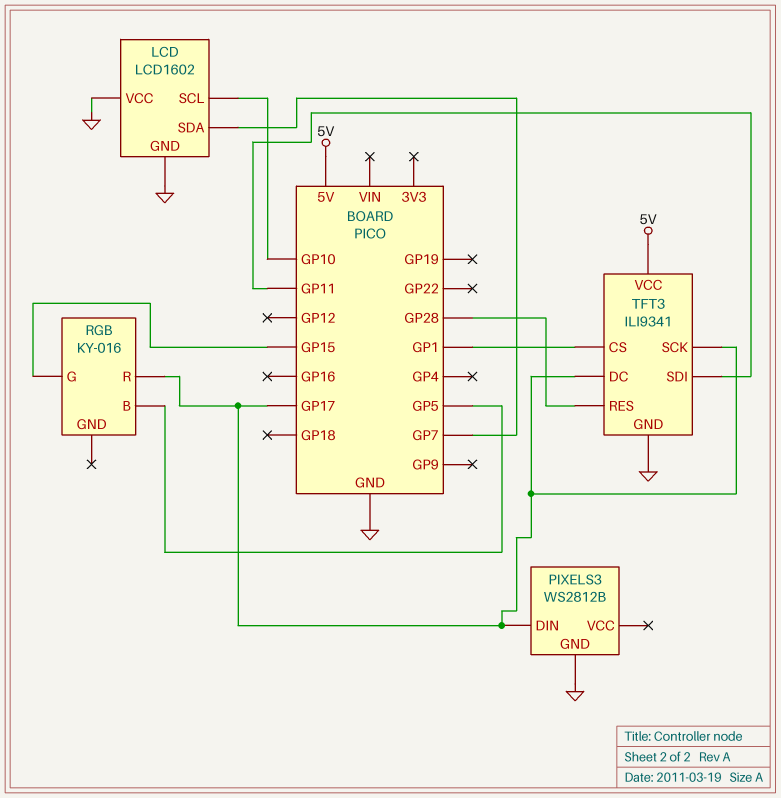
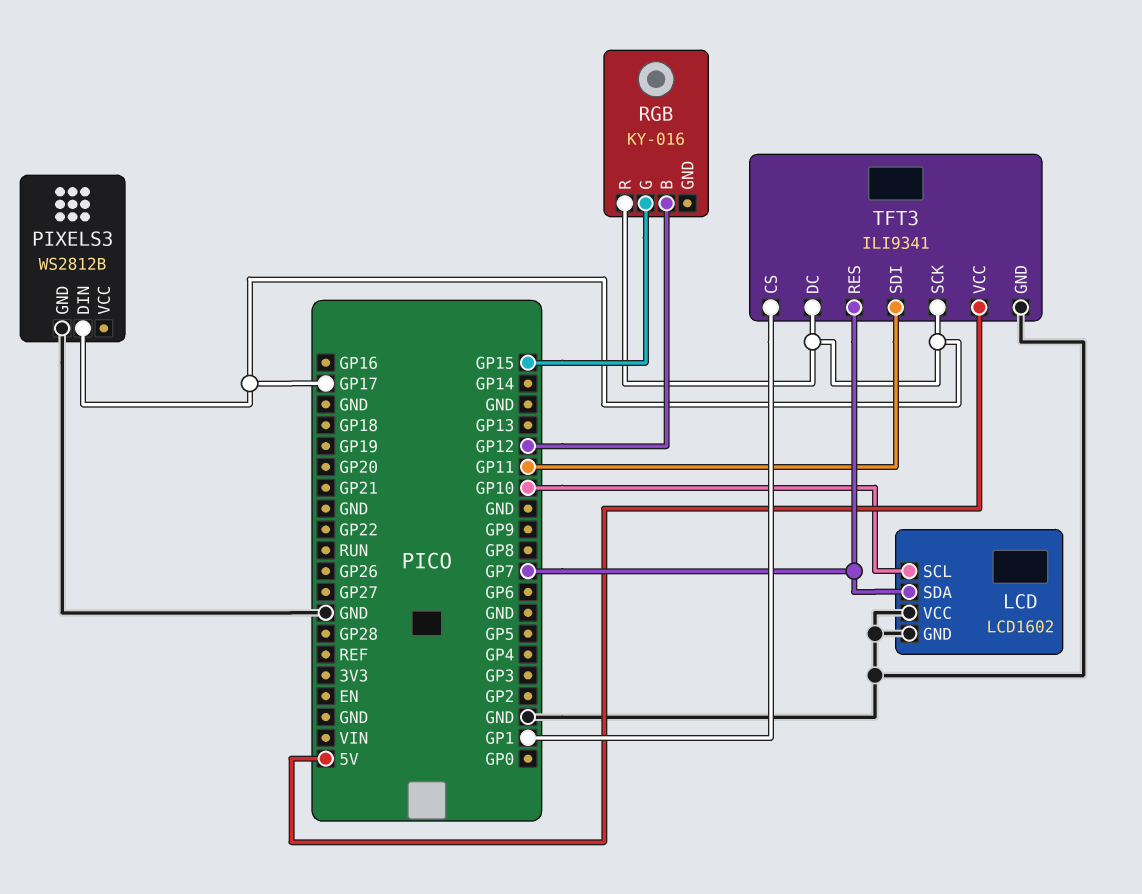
RGB pin B: GP5 -> GP12
TFT3 pin RES: GP28 -> GP7

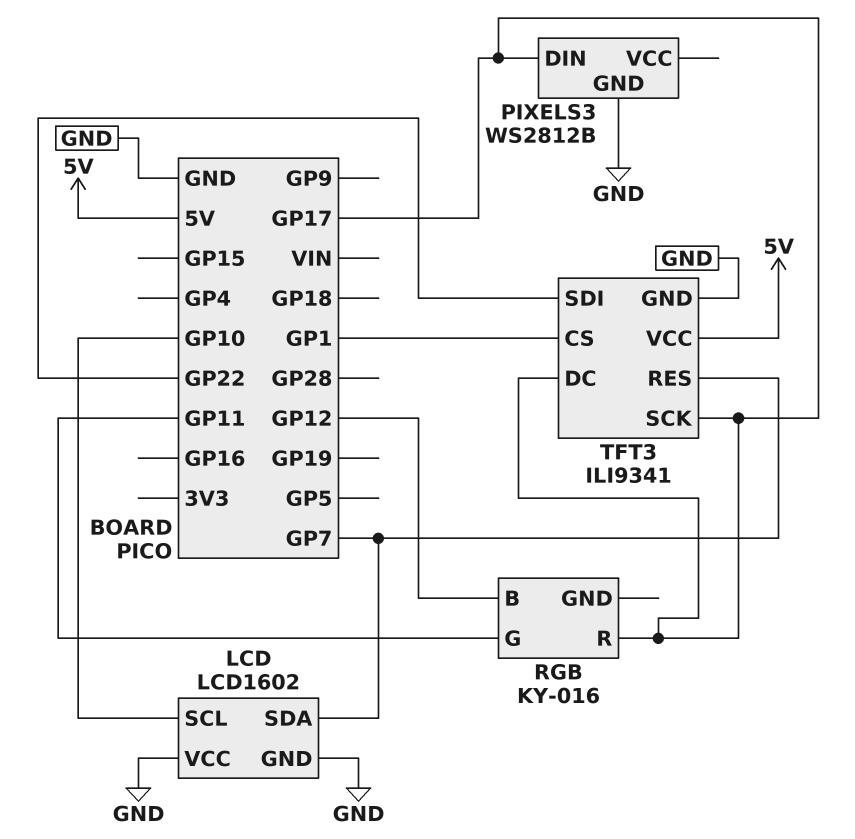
RGB pin G: GP15 -> GP11
TFT3 pin SDI: GP11 -> GP22

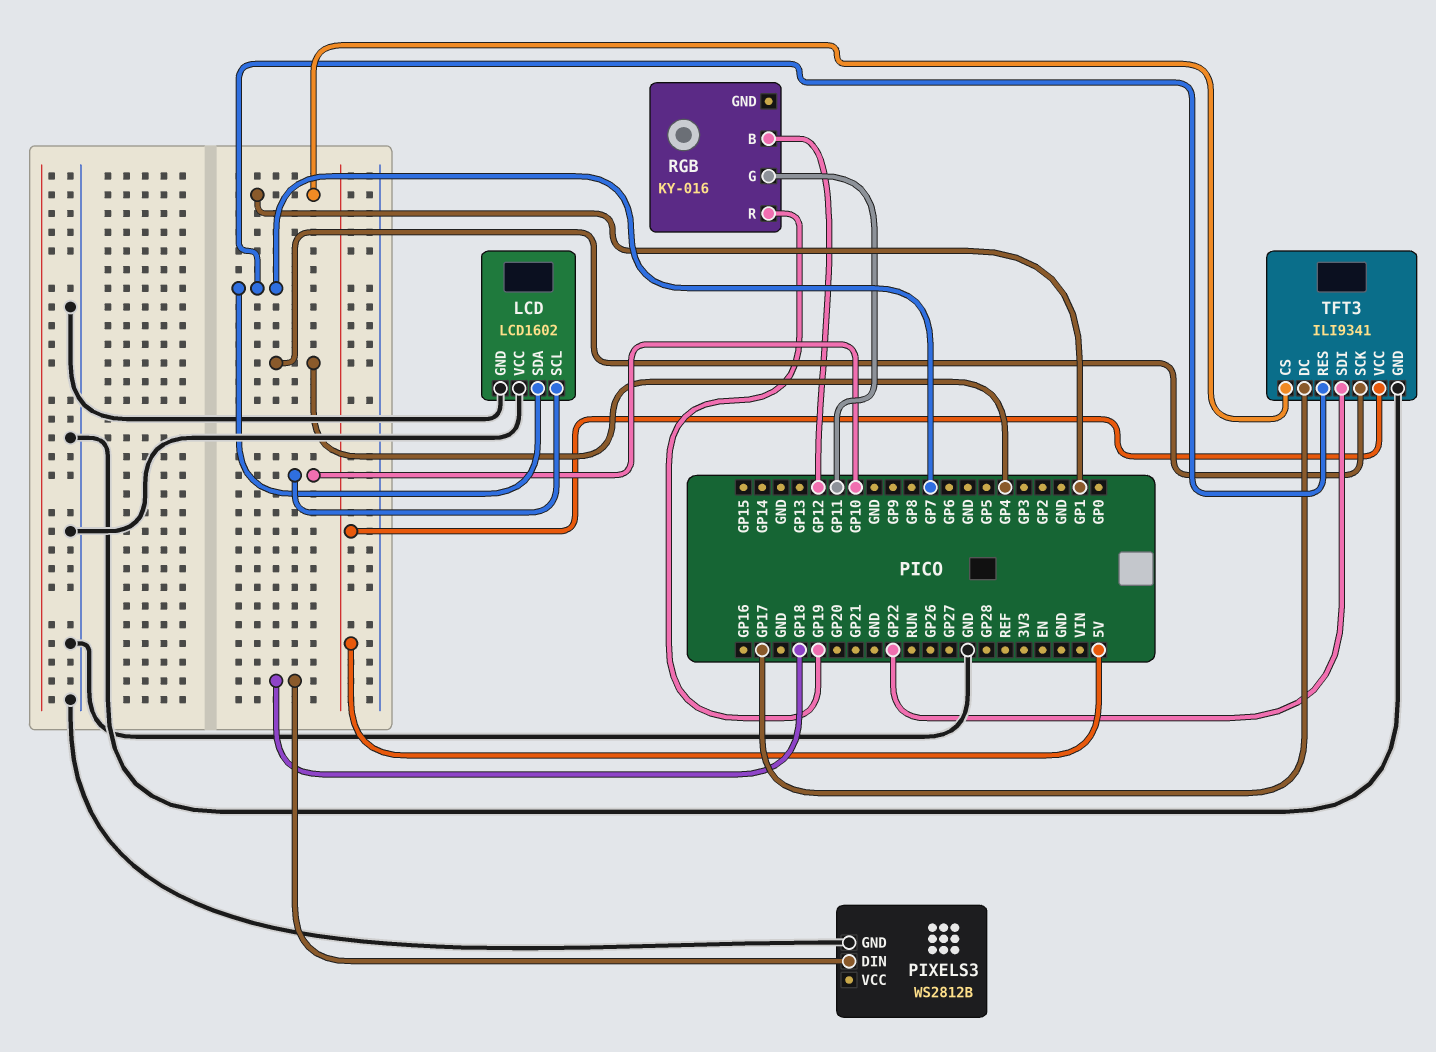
PIXELS3 pin DIN: GP17 -> GP18
RGB pin R: GP17 -> GP19
TFT3 pin SCK: GP17 -> GP4

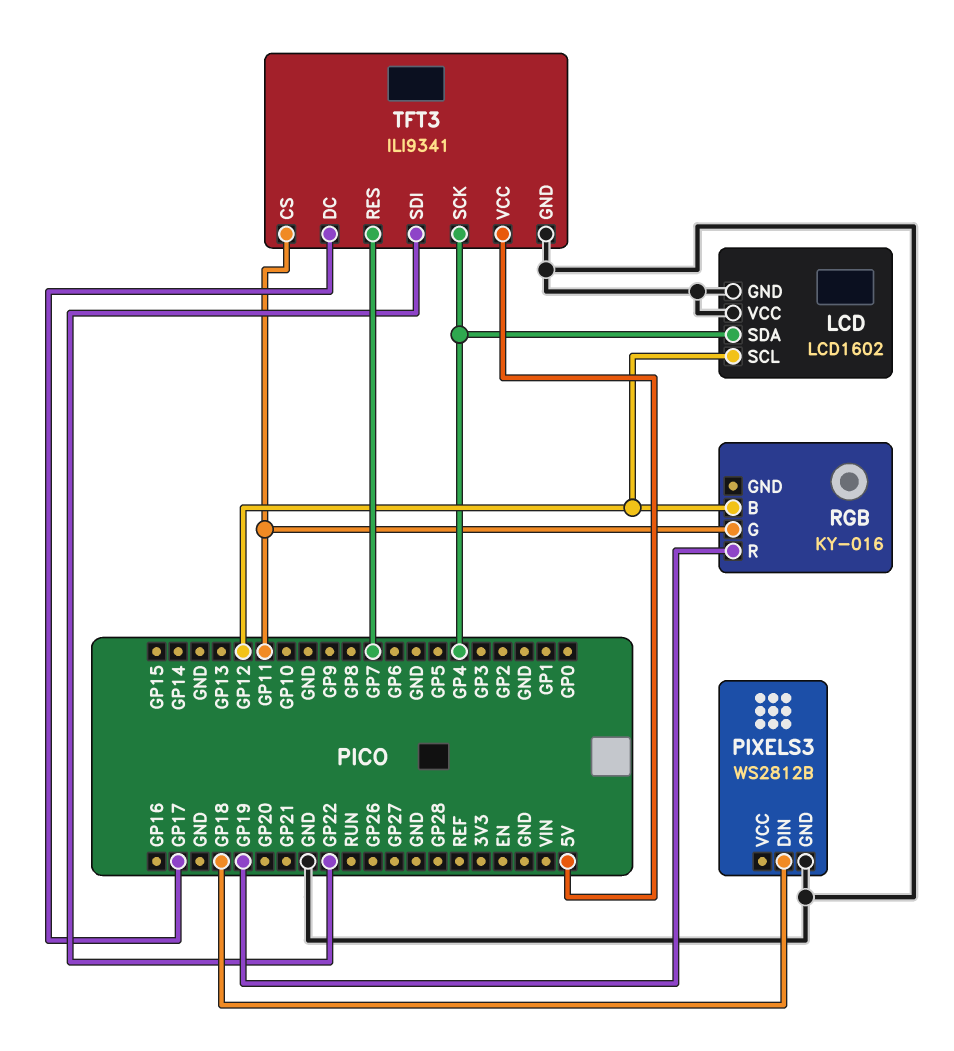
LCD pin SCL: GP10 -> GP12
LCD pin SDA: GP7 -> GP4
TFT3 pin CS: GP1 -> GP11

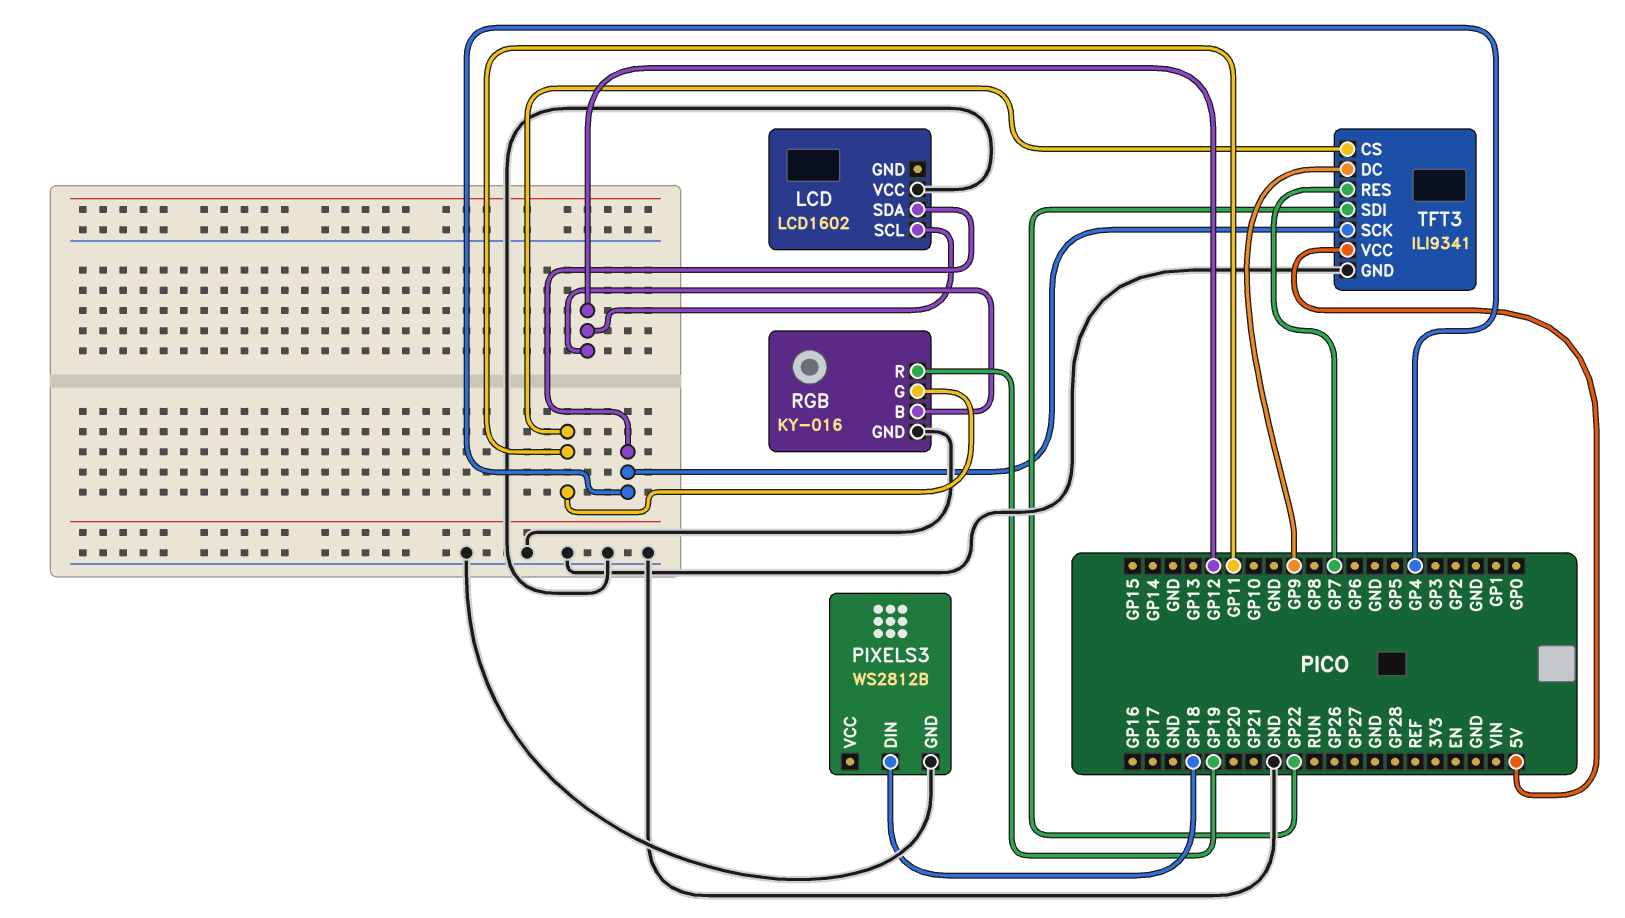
LCD pin GND: GND -> none
RGB pin GND: none -> GND
TFT3 pin DC: GP17 -> GP9

